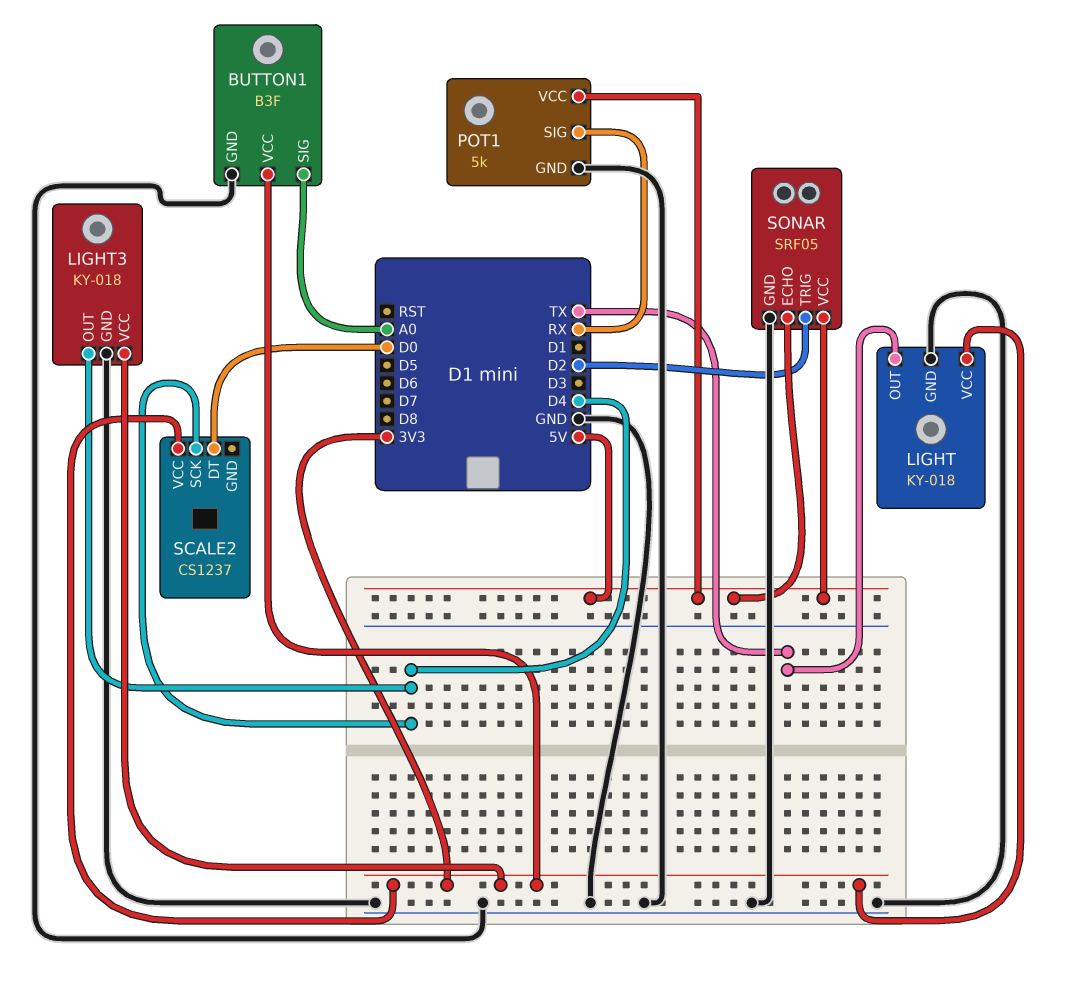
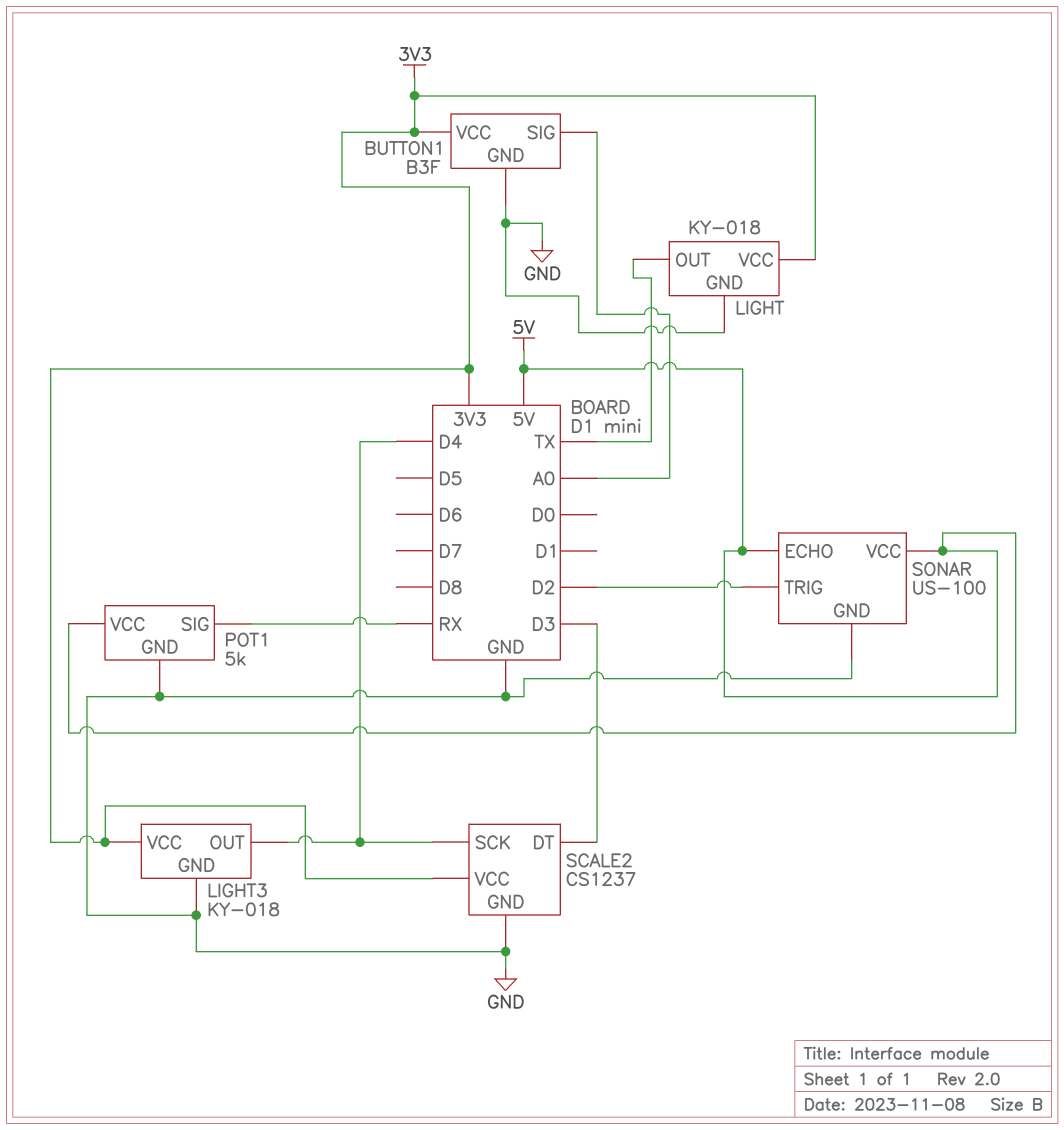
SCALE2 pin DT: D0 -> D3
SCALE2 pin GND: none -> GND
SONAR: SRF05 -> US-100

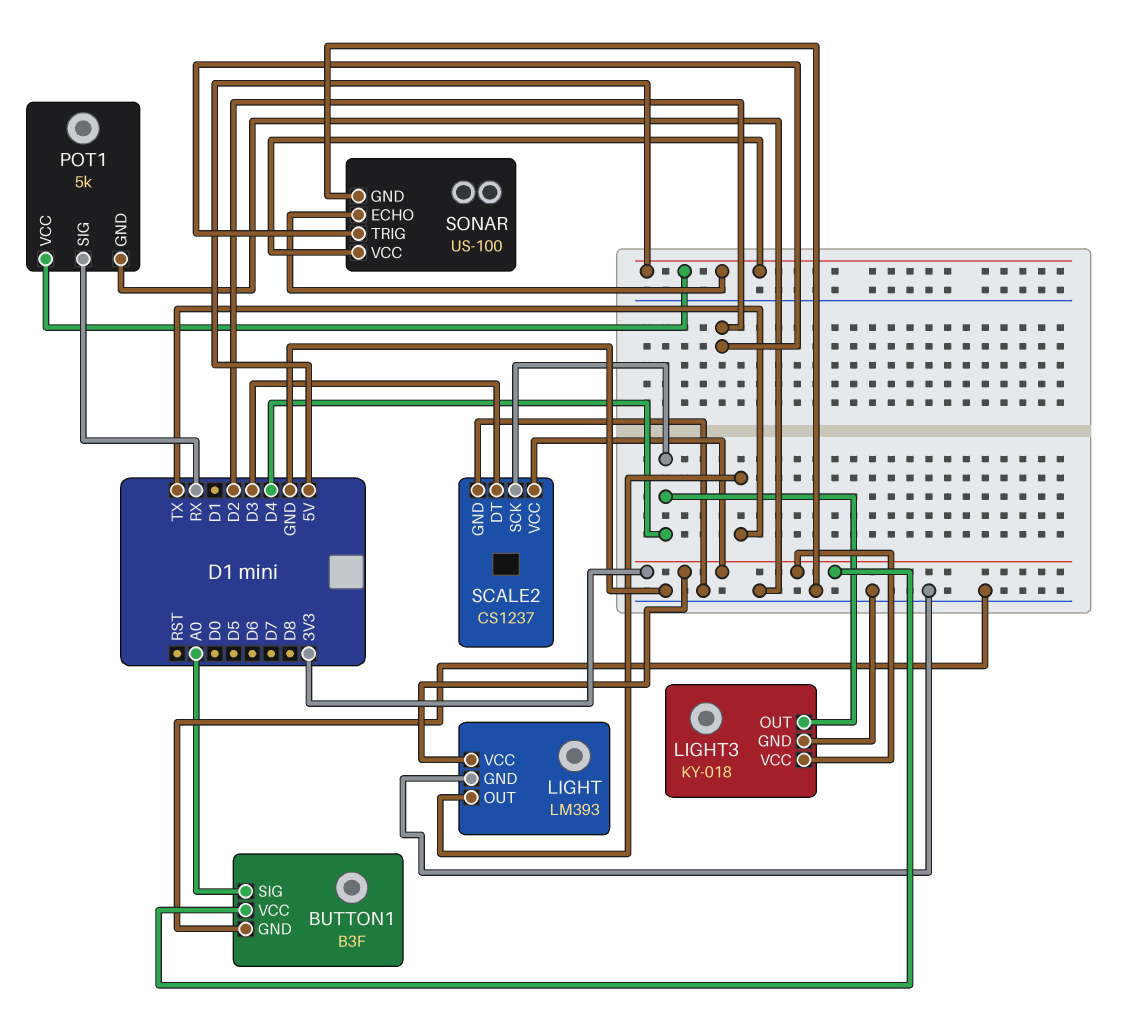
LIGHT: KY-018 -> LM393

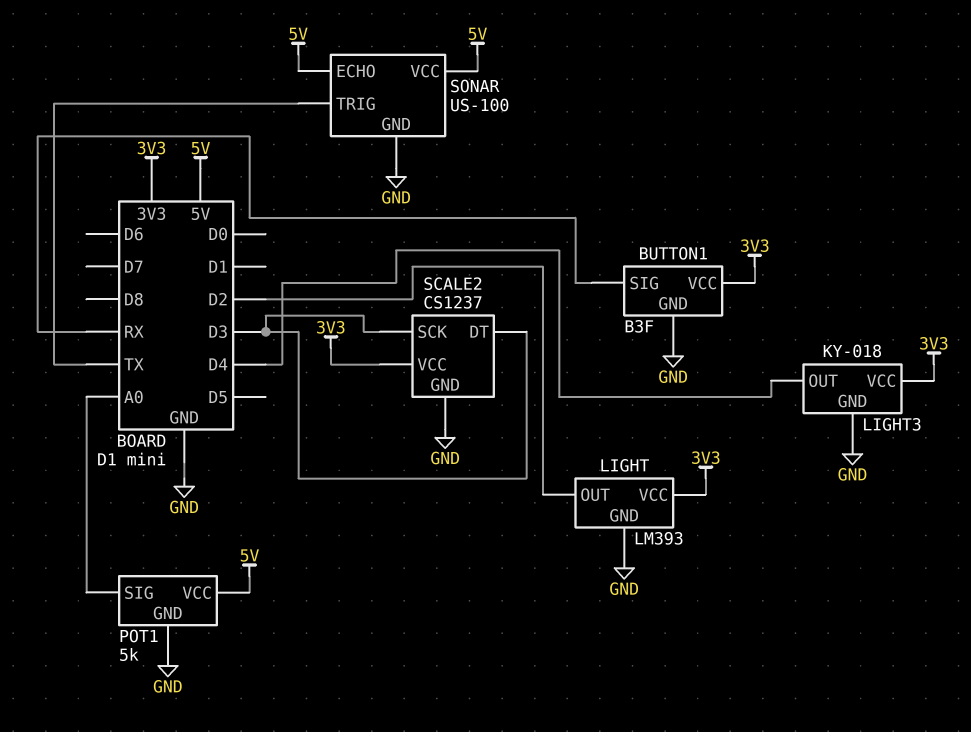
BUTTON1 pin SIG: A0 -> RX
LIGHT pin OUT: TX -> D2
POT1 pin SIG: RX -> A0
SCALE2 pin SCK: D4 -> D3
SONAR pin TRIG: D2 -> TX

